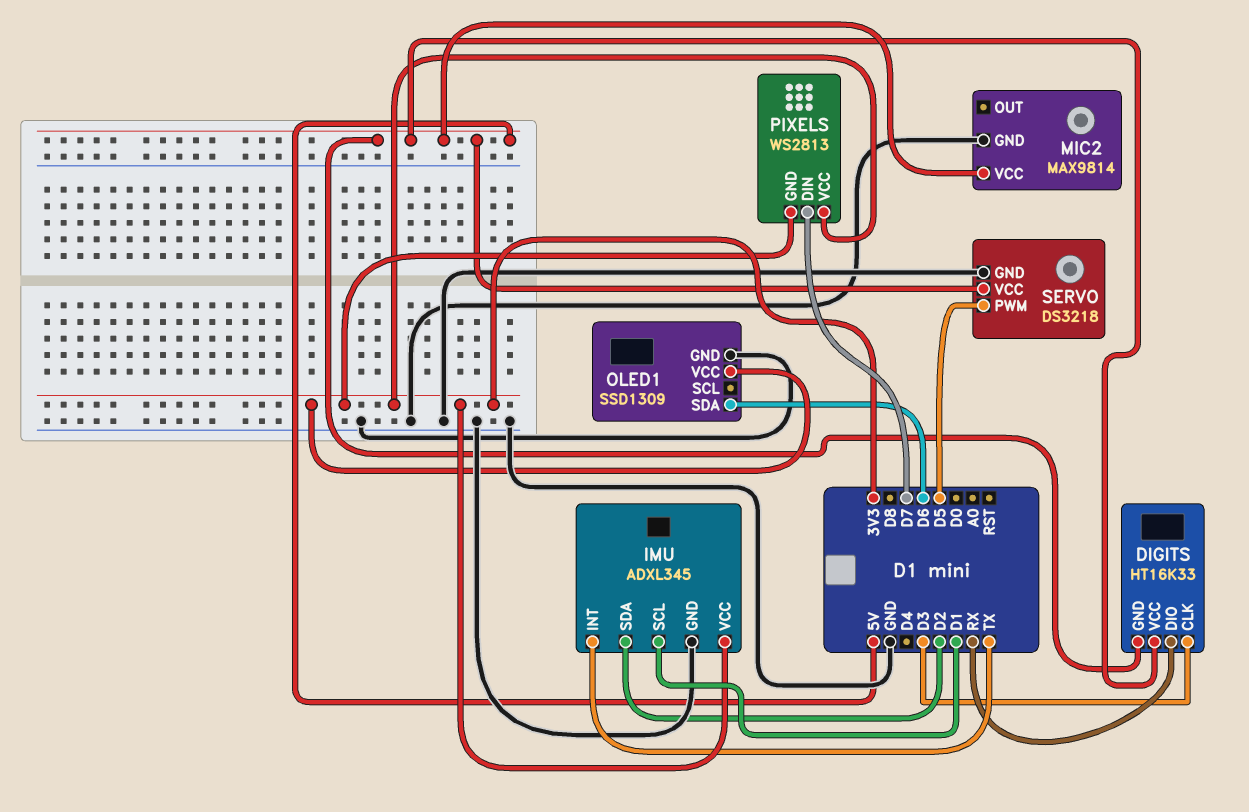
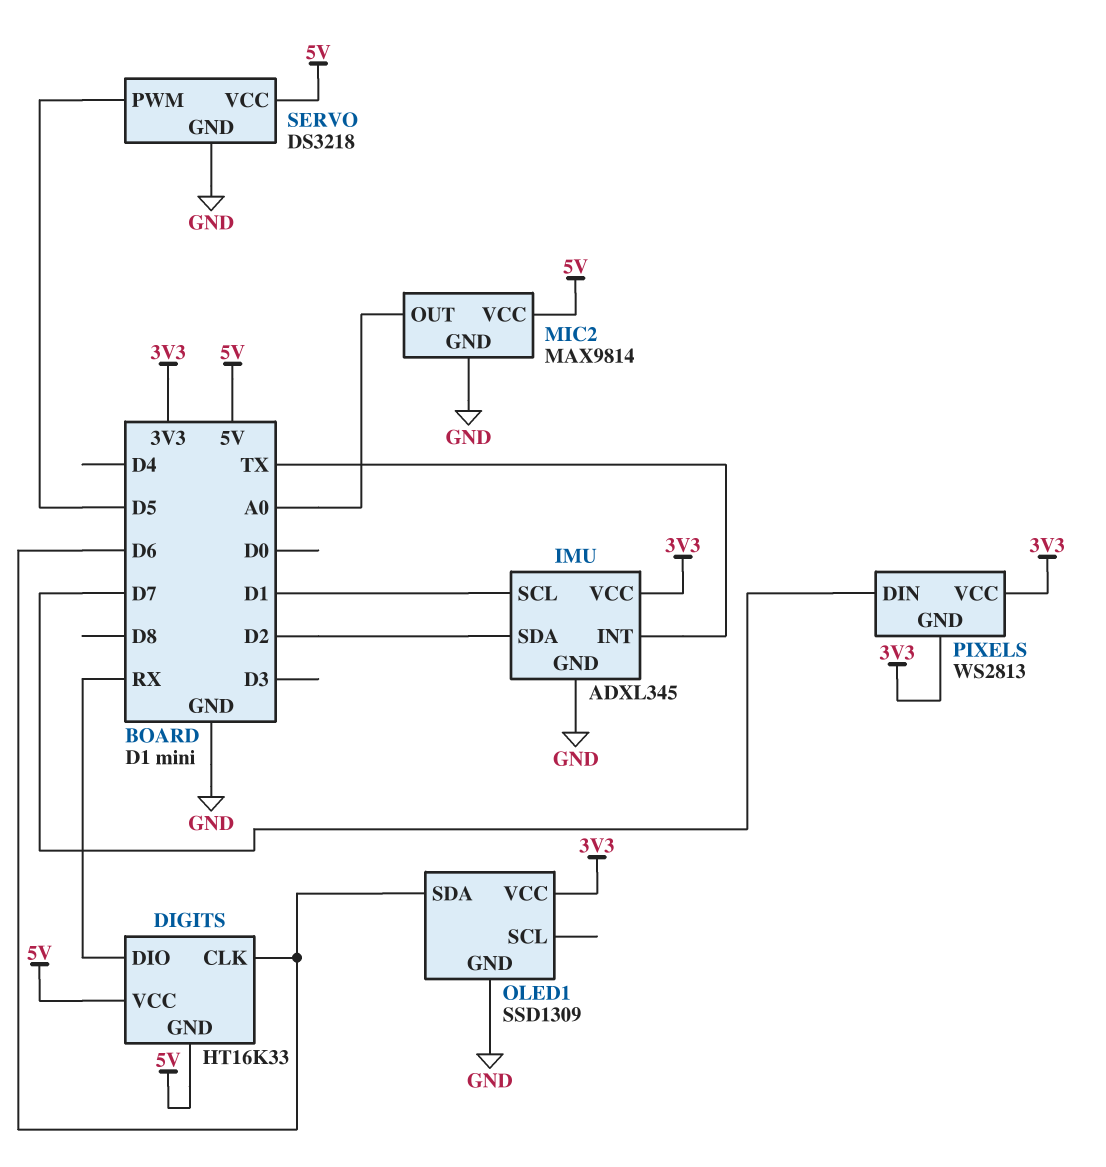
DIGITS pin CLK: D3 -> D6
MIC2 pin OUT: none -> A0

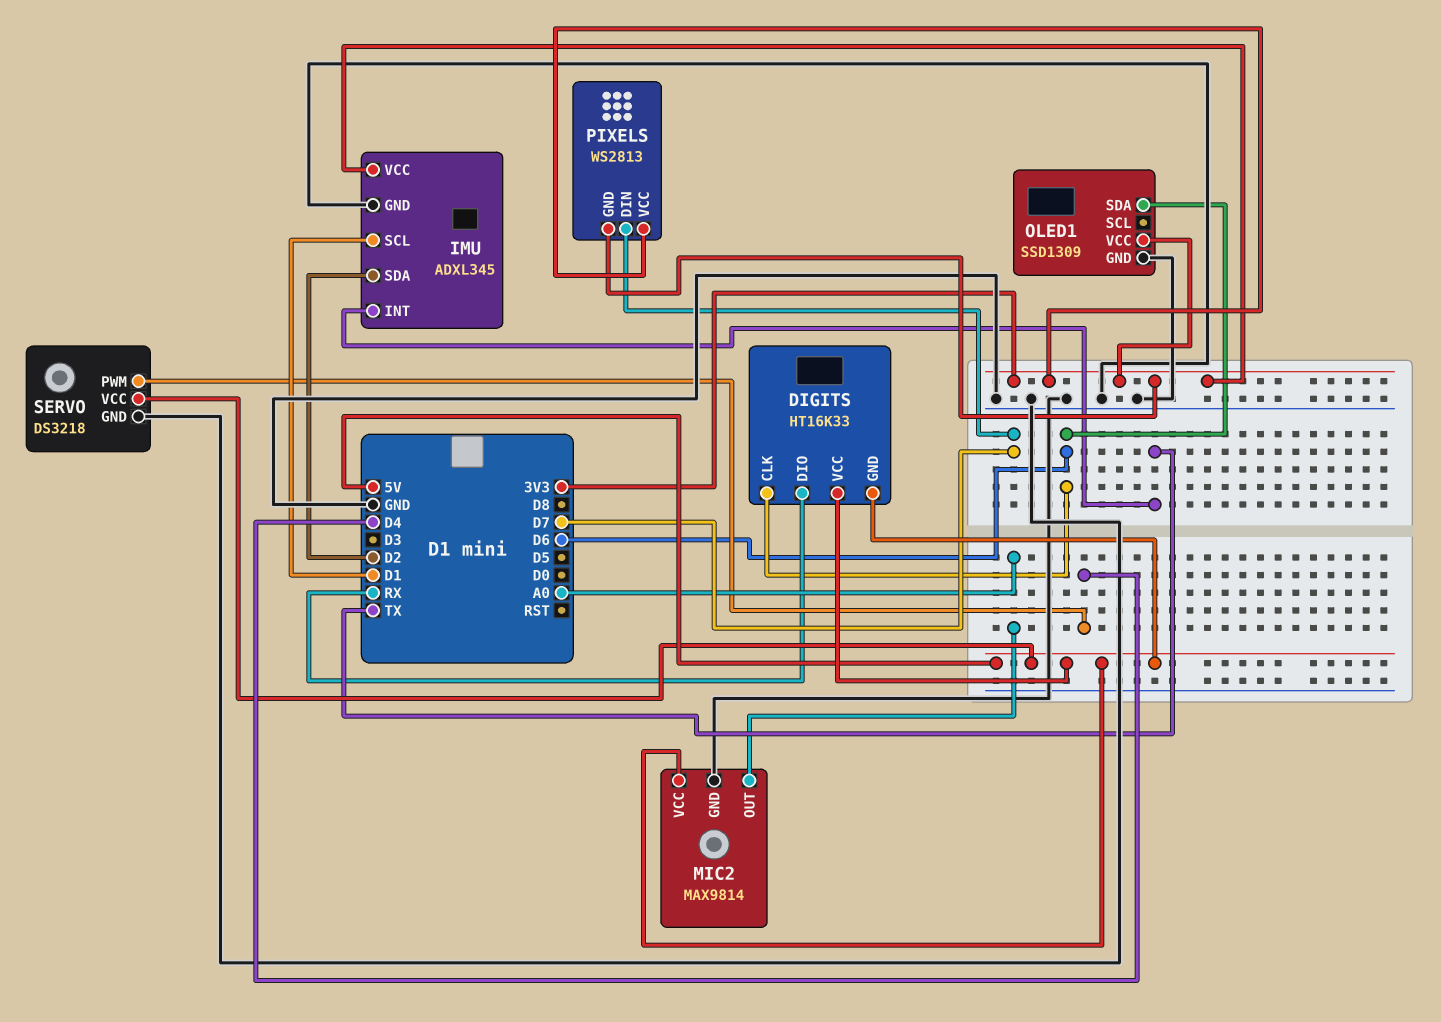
SERVO pin PWM: D5 -> D4

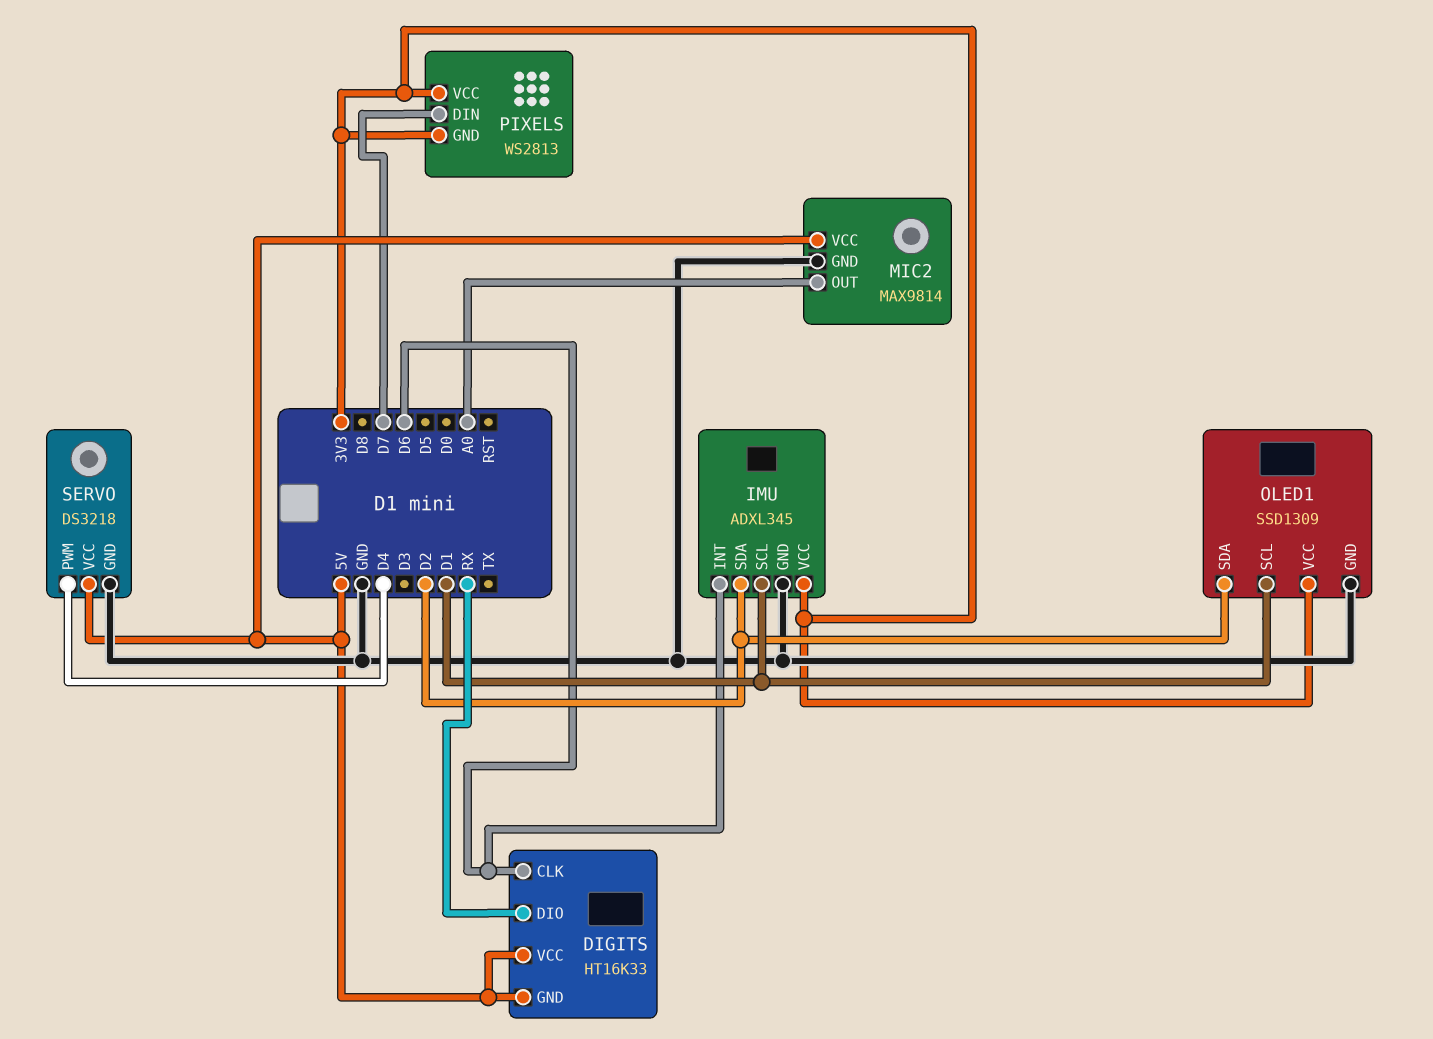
IMU pin INT: TX -> D6
OLED1 pin SCL: none -> D1
OLED1 pin SDA: D6 -> D2

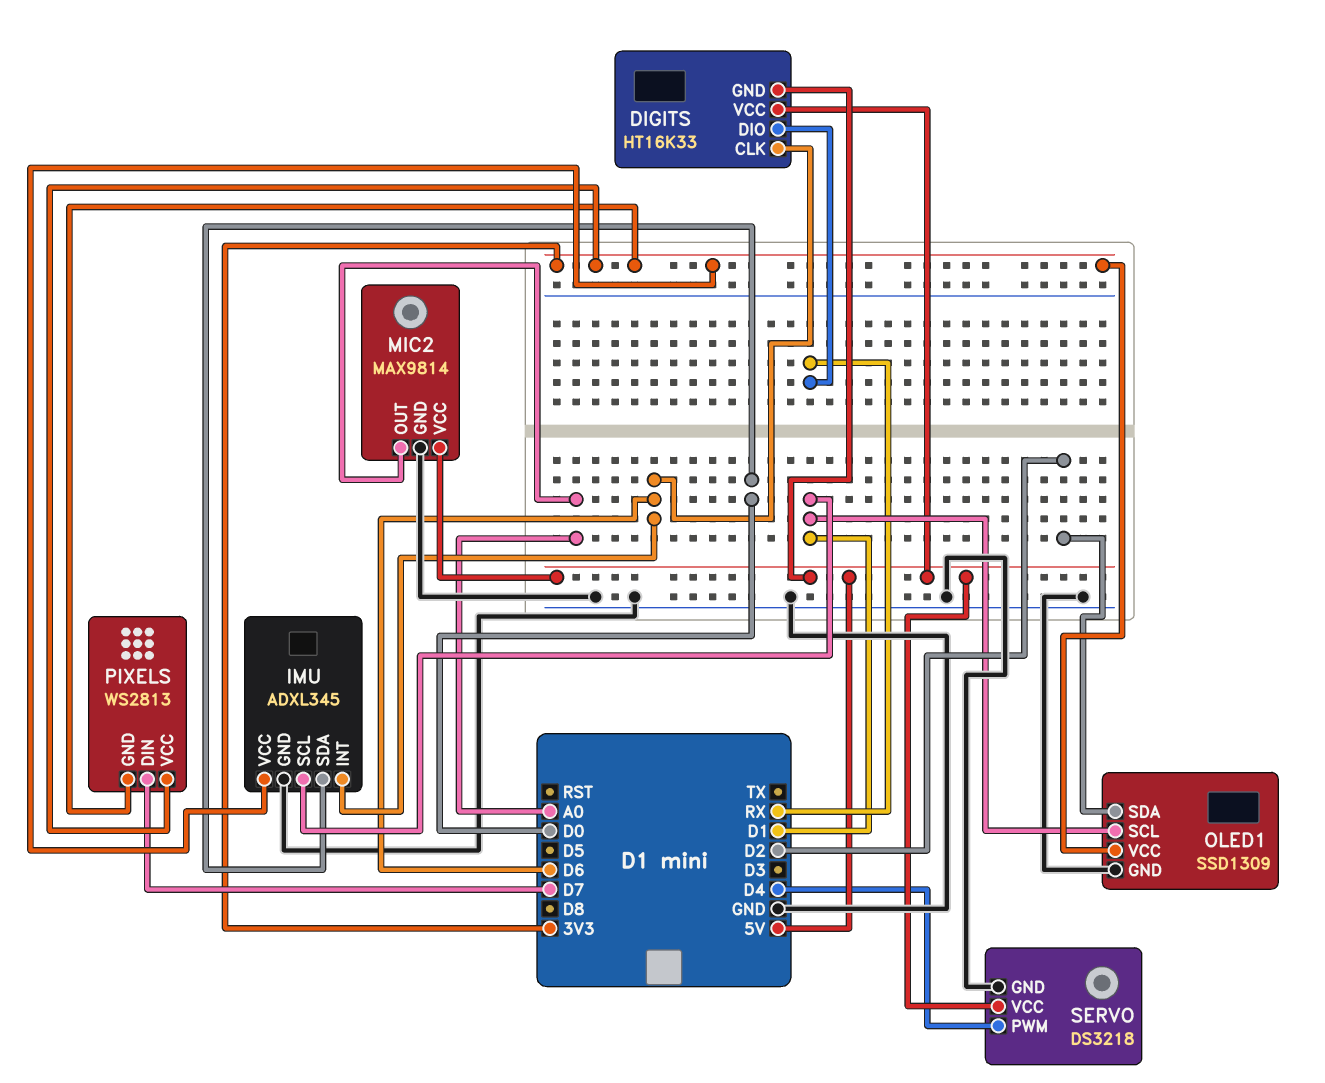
IMU pin SDA: D2 -> D0

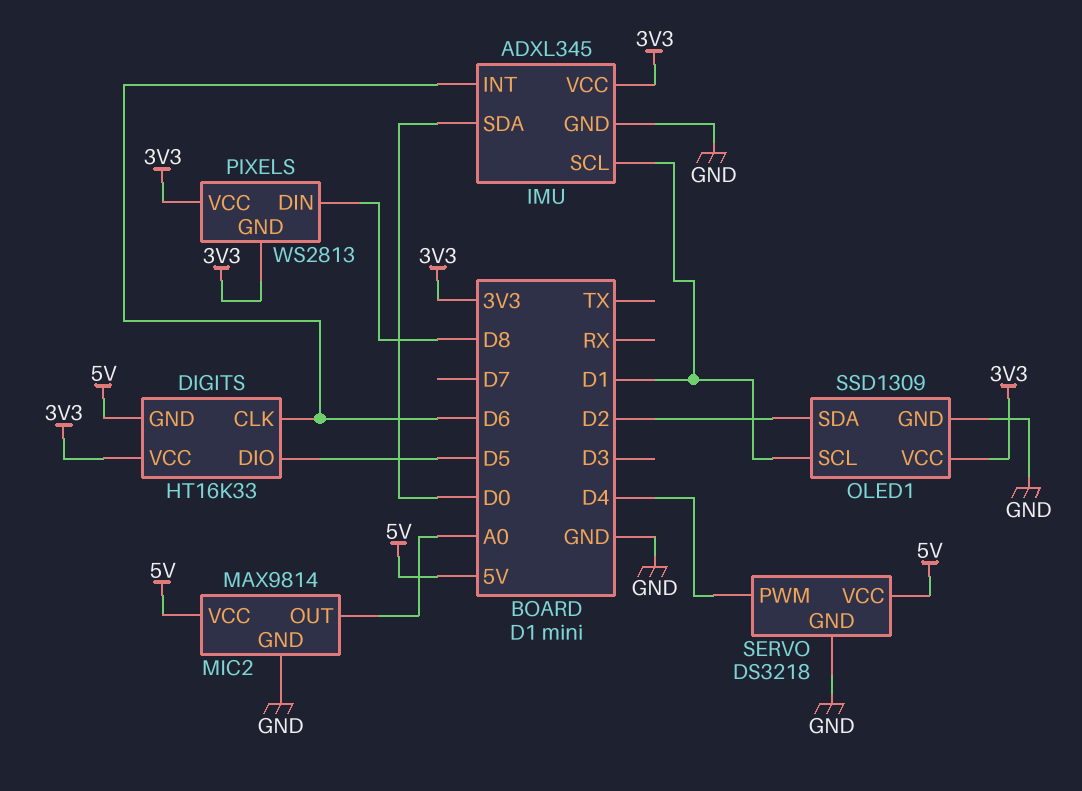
DIGITS pin DIO: RX -> D5
DIGITS pin VCC: 5V -> 3V3
PIXELS pin DIN: D7 -> D8

